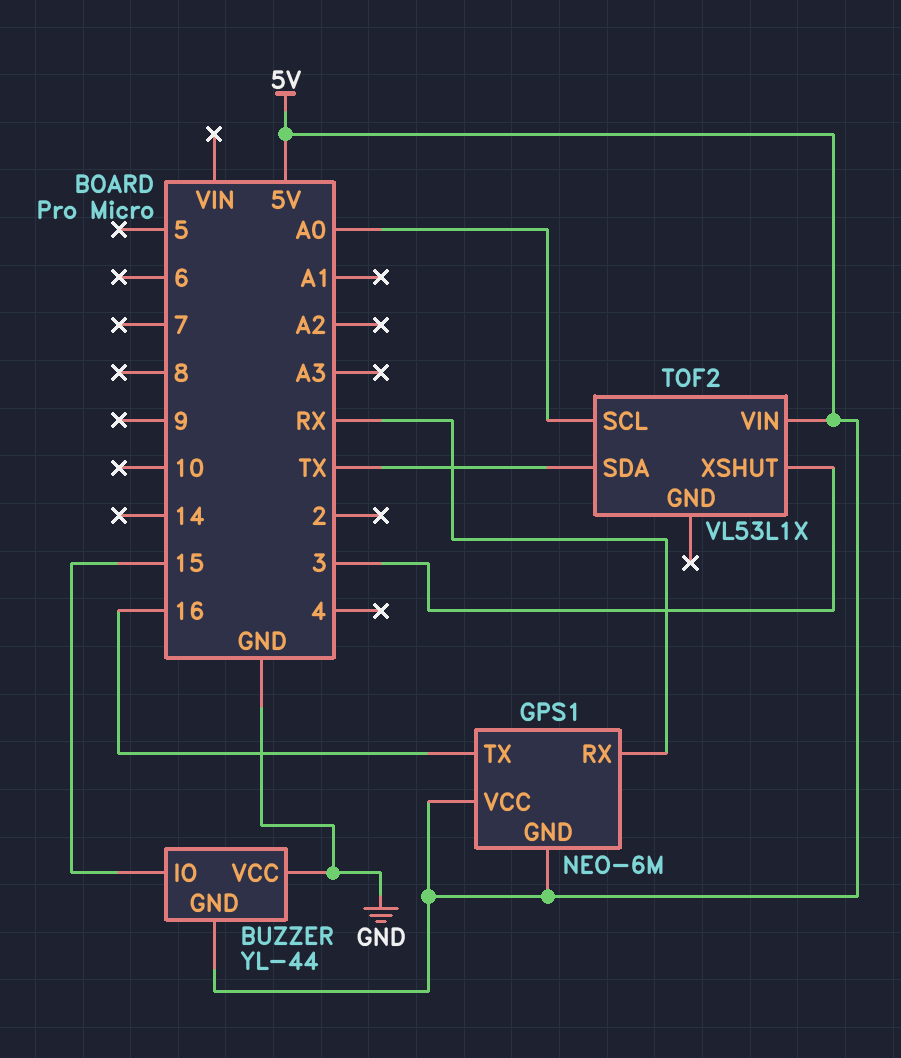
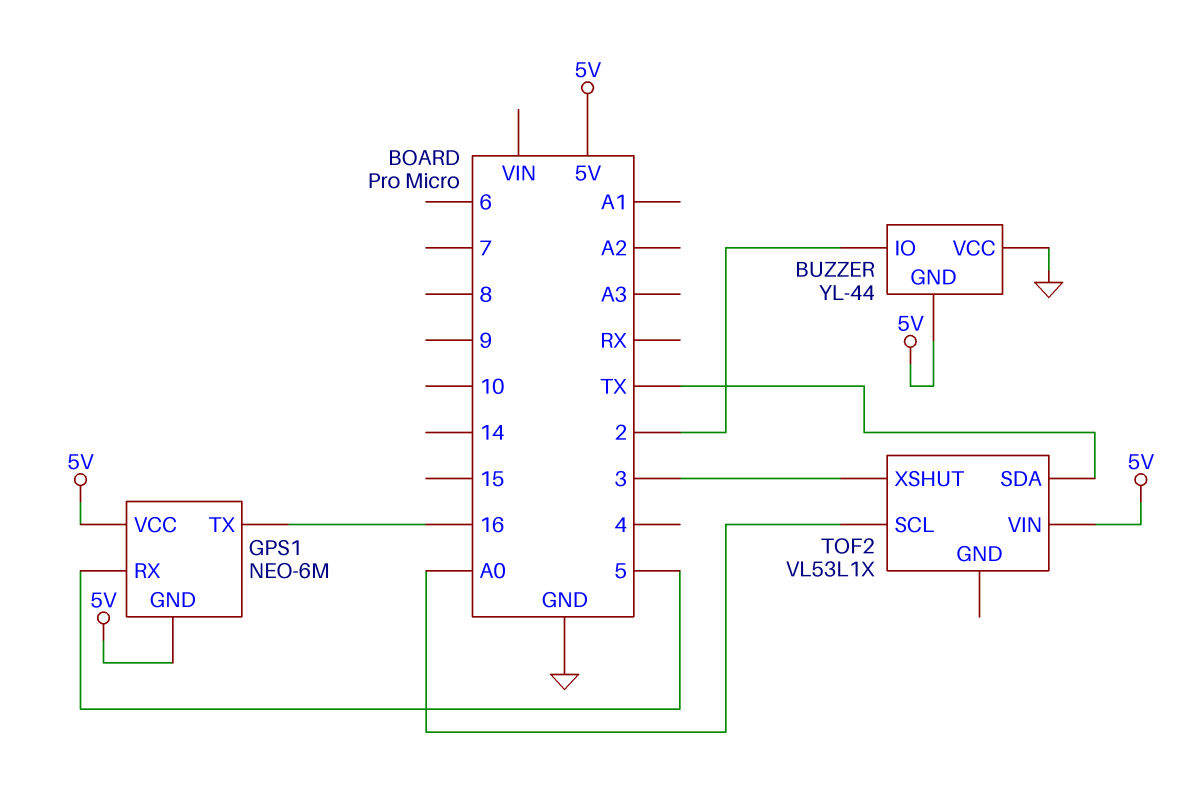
BUZZER pin IO: 15 -> 2
GPS1 pin RX: RX -> 5

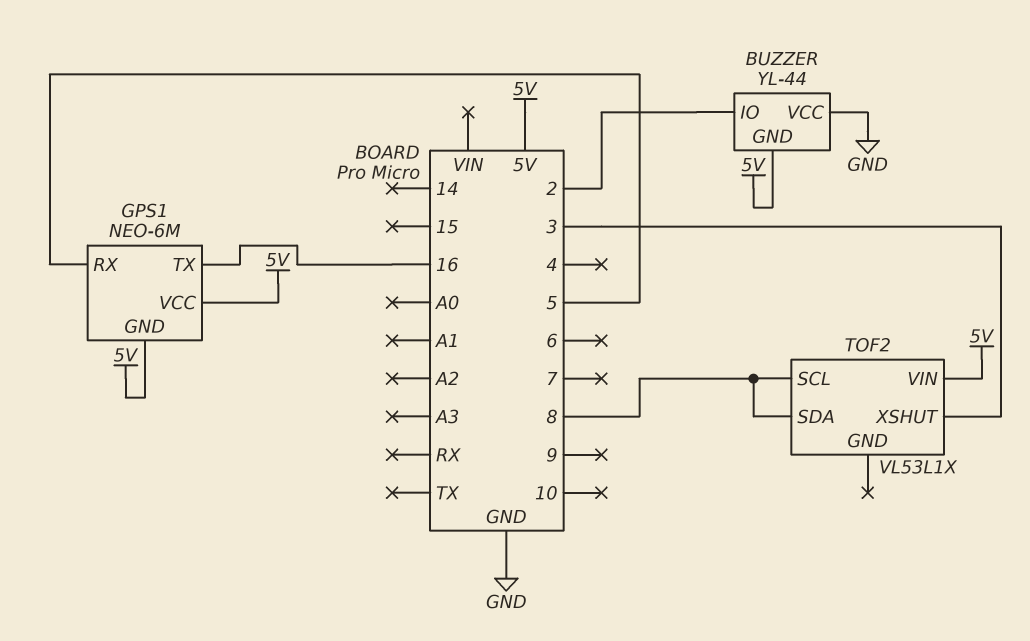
TOF2 pin SCL: A0 -> 8
TOF2 pin SDA: TX -> 8

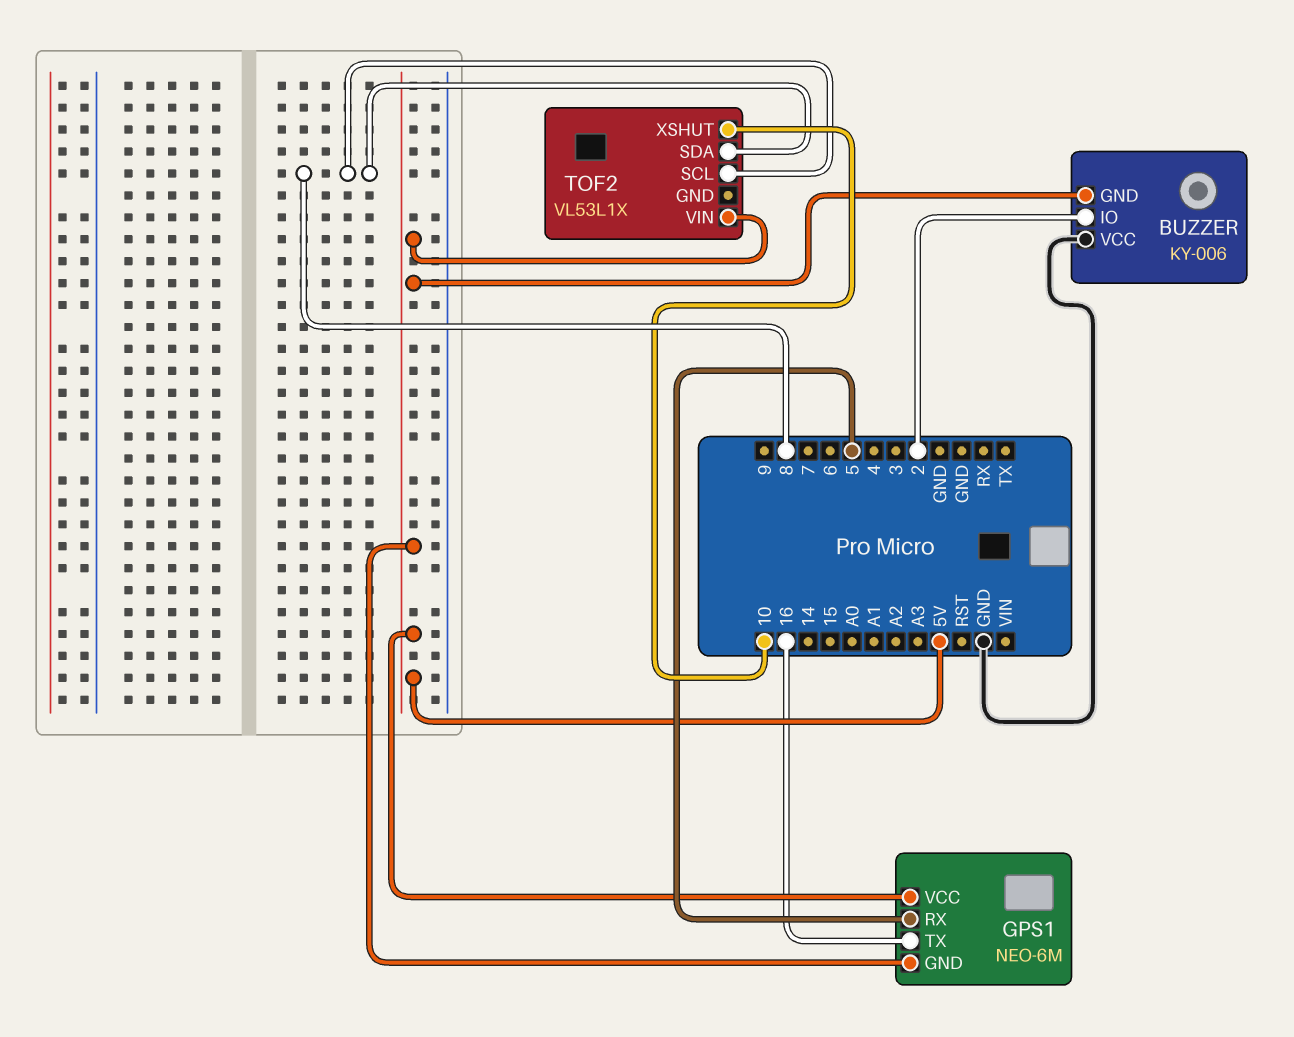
BUZZER: YL-44 -> KY-006
TOF2 pin XSHUT: 3 -> 10

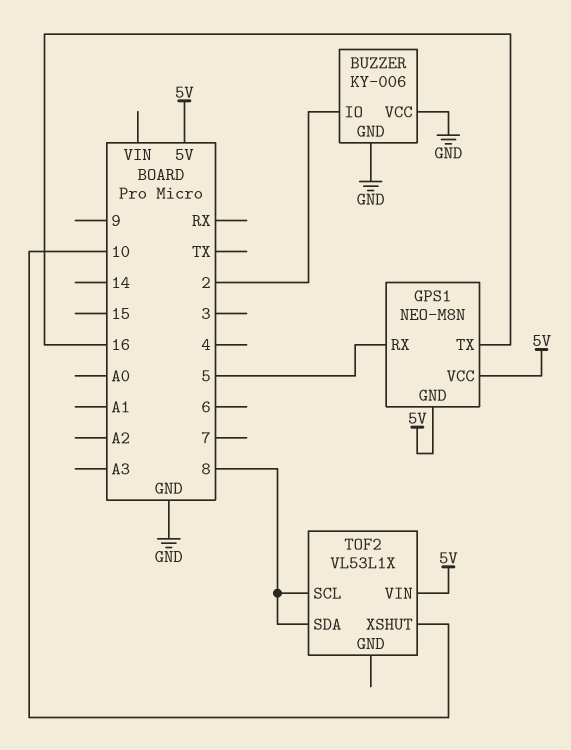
BUZZER pin GND: 5V -> GND
GPS1: NEO-6M -> NEO-M8N

